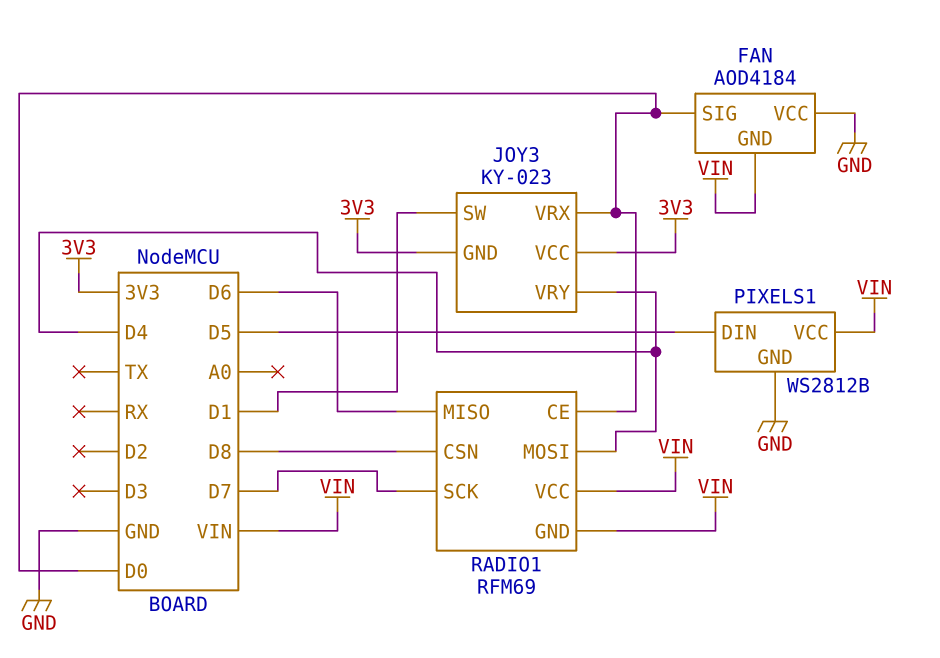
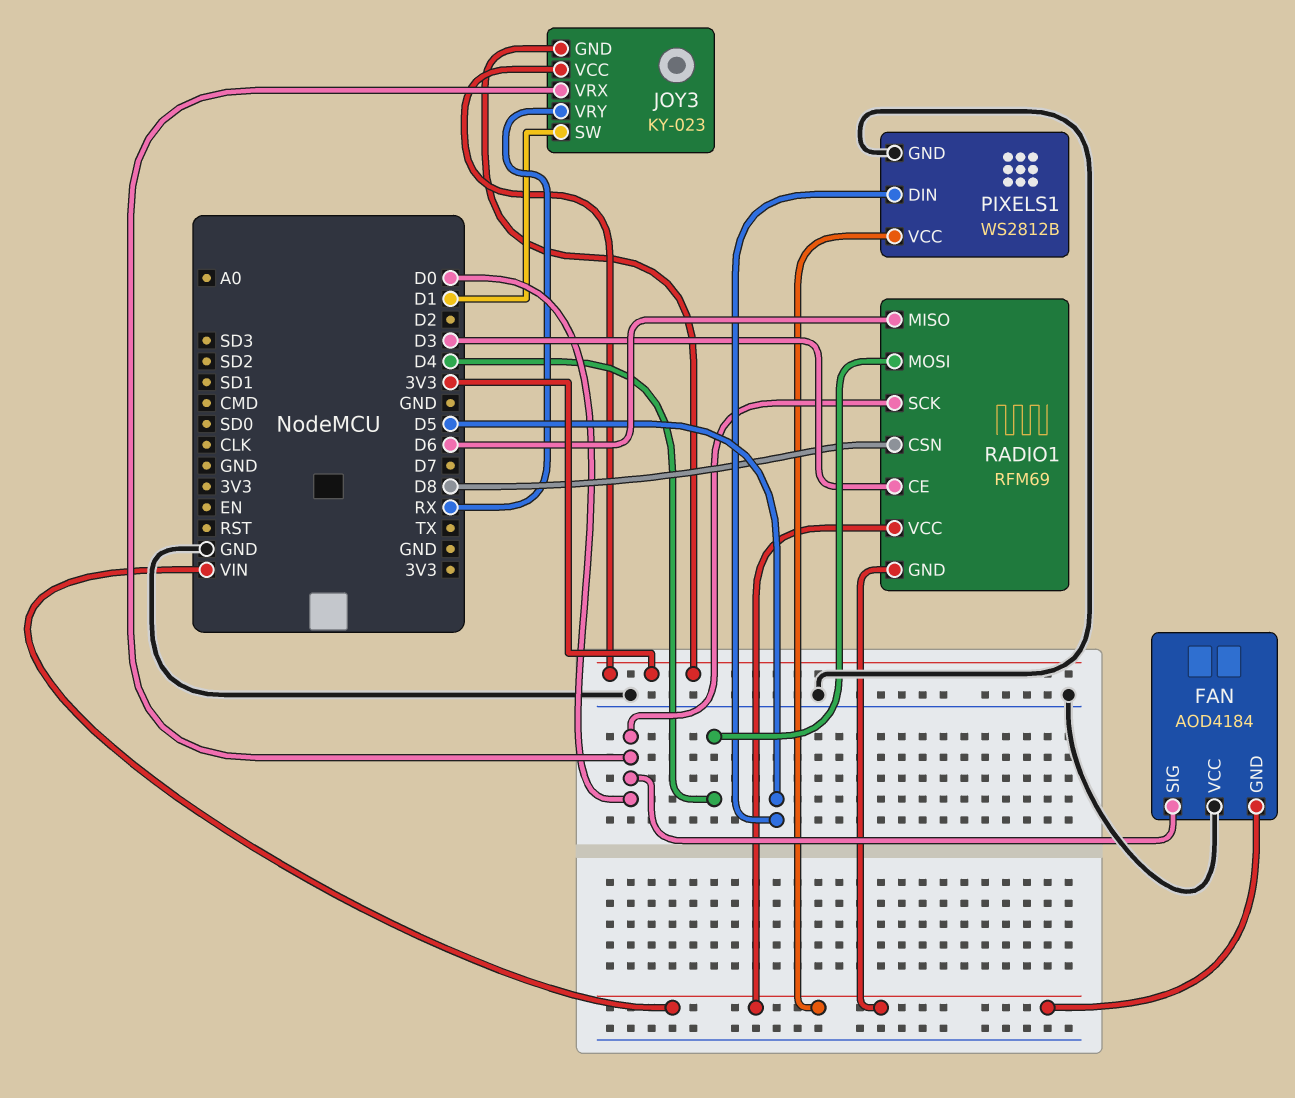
JOY3 pin VRY: D4 -> RX
RADIO1 pin CE: D0 -> D3
RADIO1 pin SCK: D7 -> D0

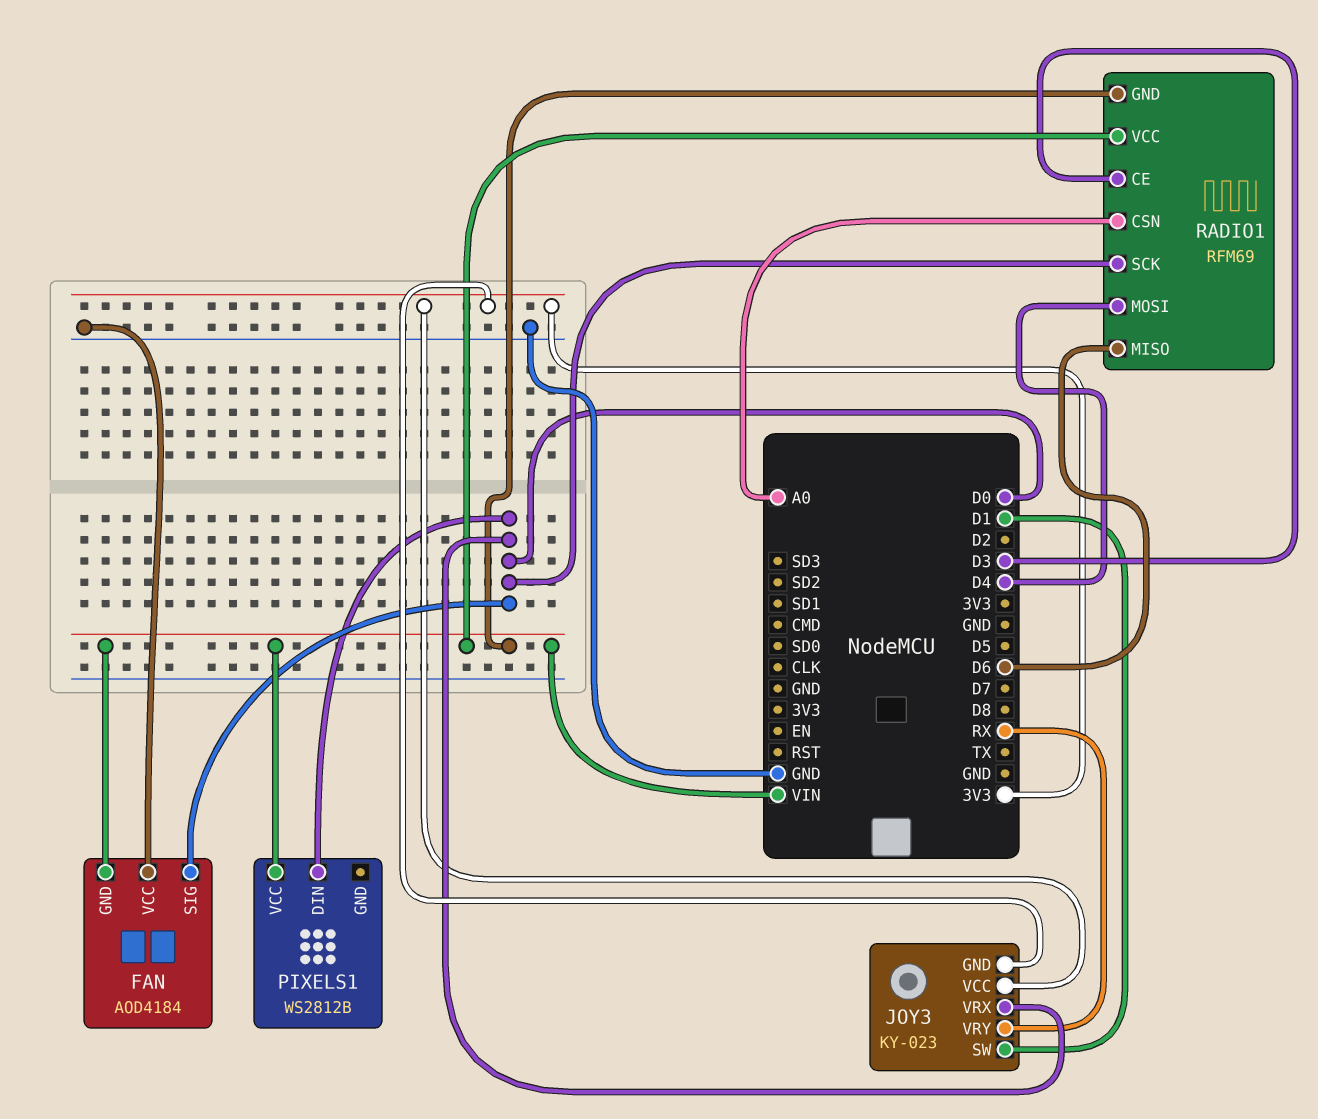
PIXELS1 pin DIN: D5 -> D0
PIXELS1 pin GND: GND -> none
RADIO1 pin CSN: D8 -> A0

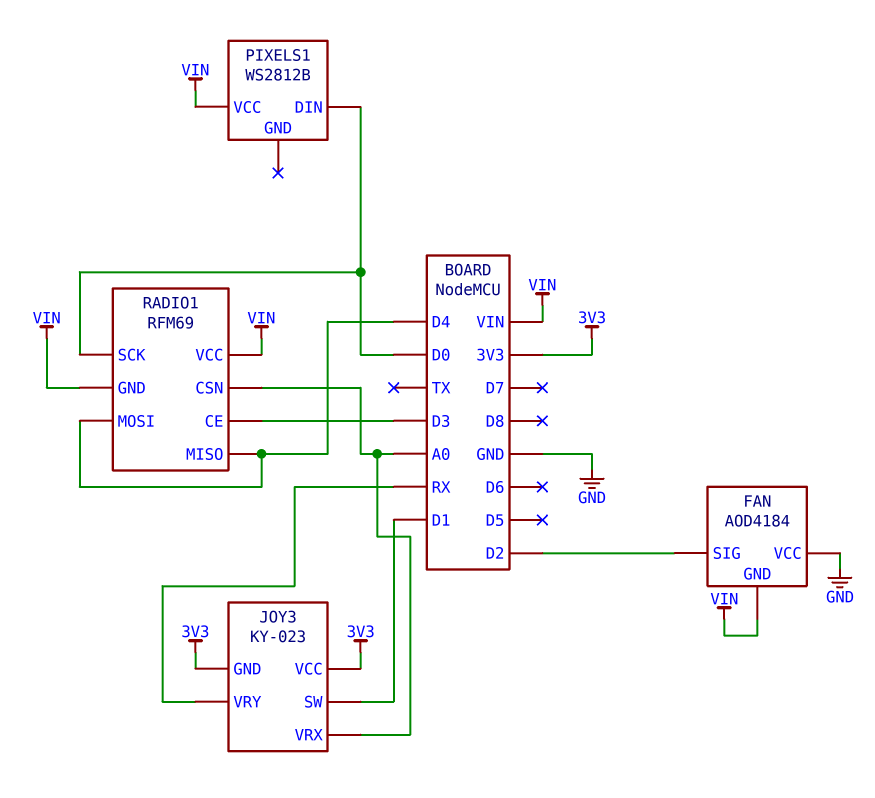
FAN pin SIG: D0 -> D2
JOY3 pin VRX: D0 -> A0
RADIO1 pin MISO: D6 -> D4

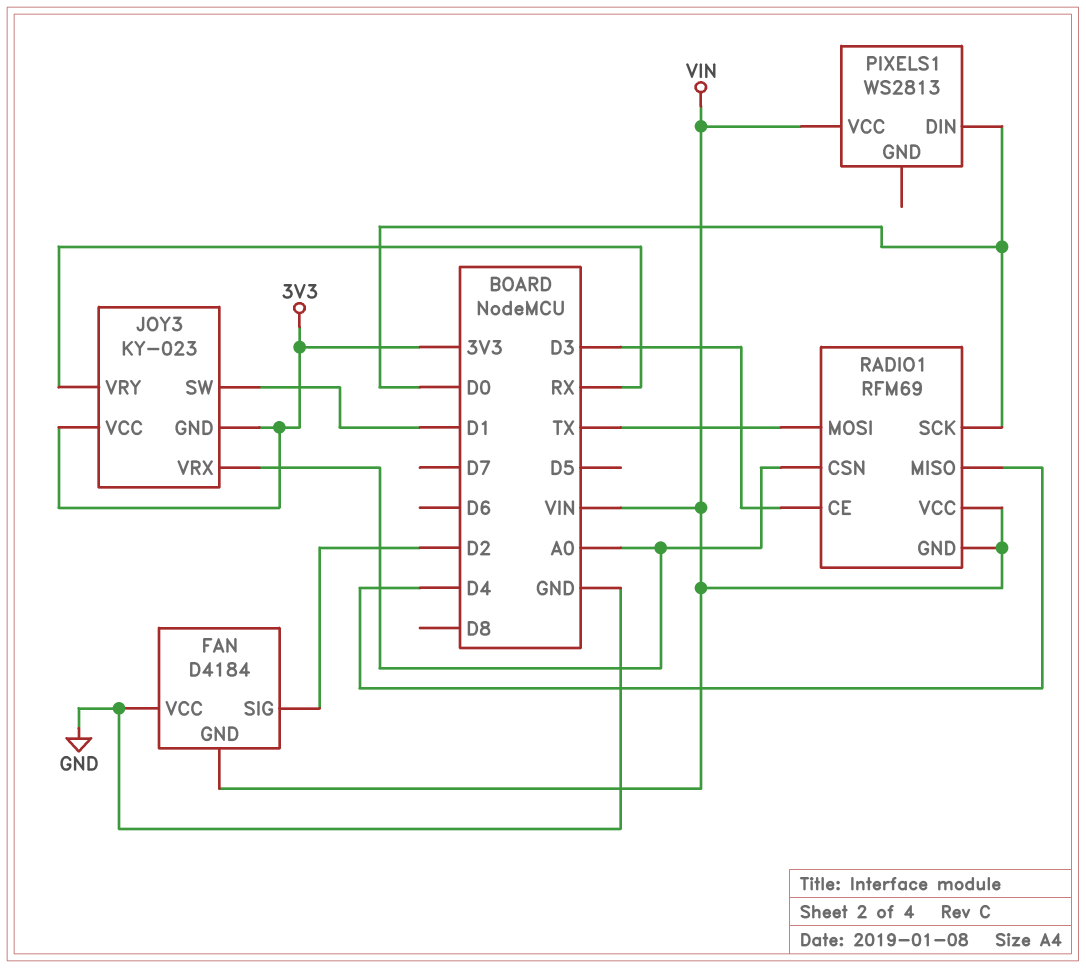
FAN: AOD4184 -> D4184
PIXELS1: WS2812B -> WS2813
RADIO1 pin MOSI: D4 -> TX

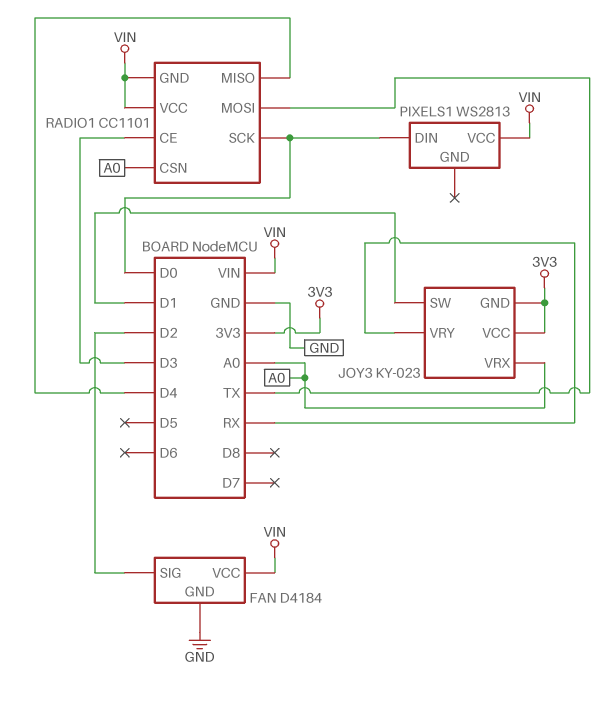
FAN pin GND: VIN -> GND
FAN pin VCC: GND -> VIN
RADIO1: RFM69 -> CC1101

